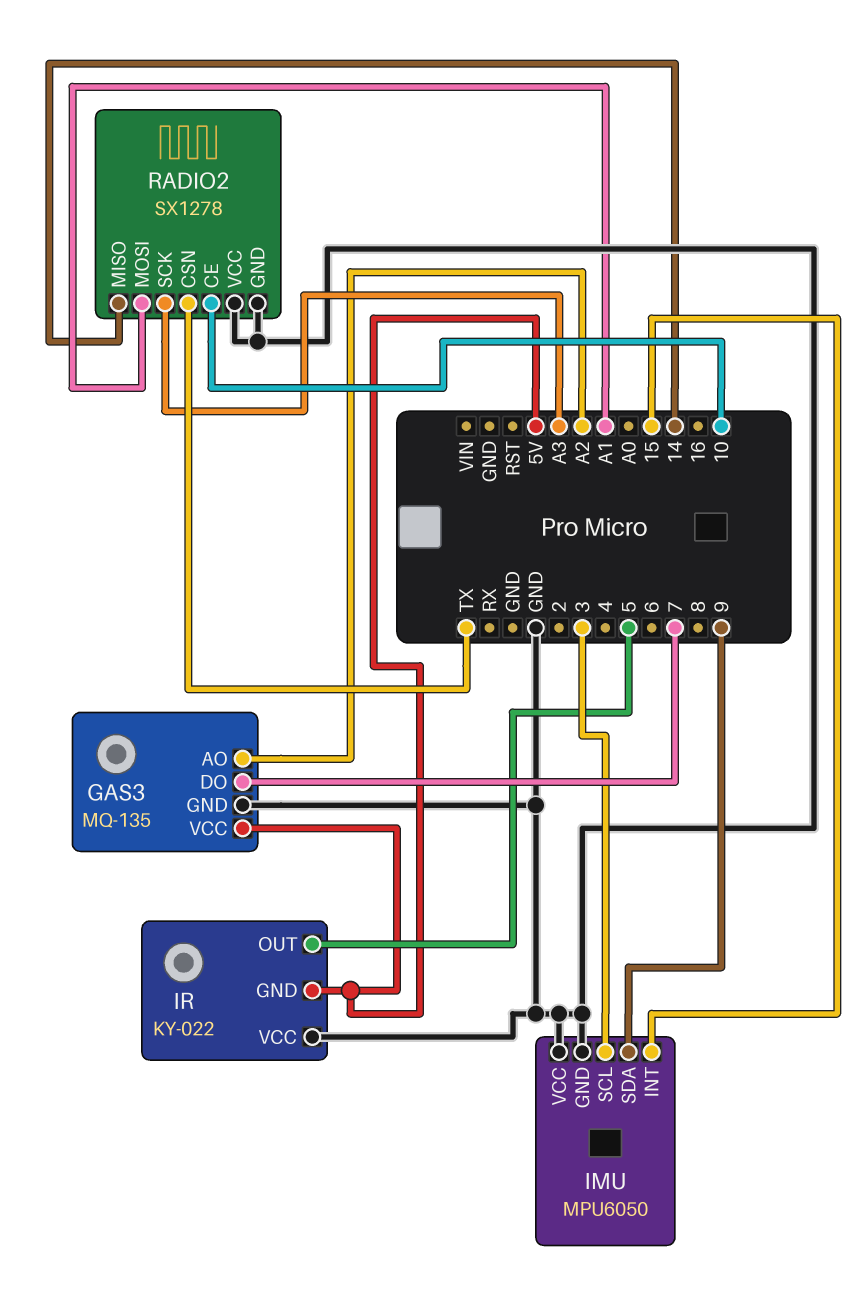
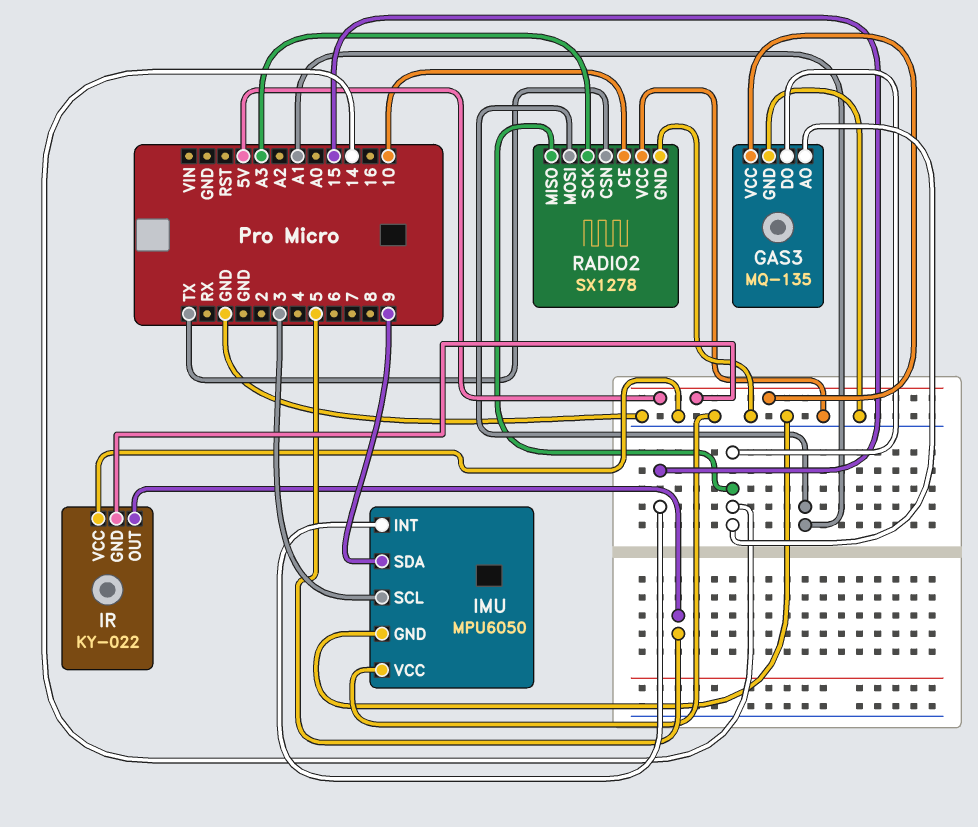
GAS3 pin AO: A2 -> 14
GAS3 pin DO: 7 -> 14

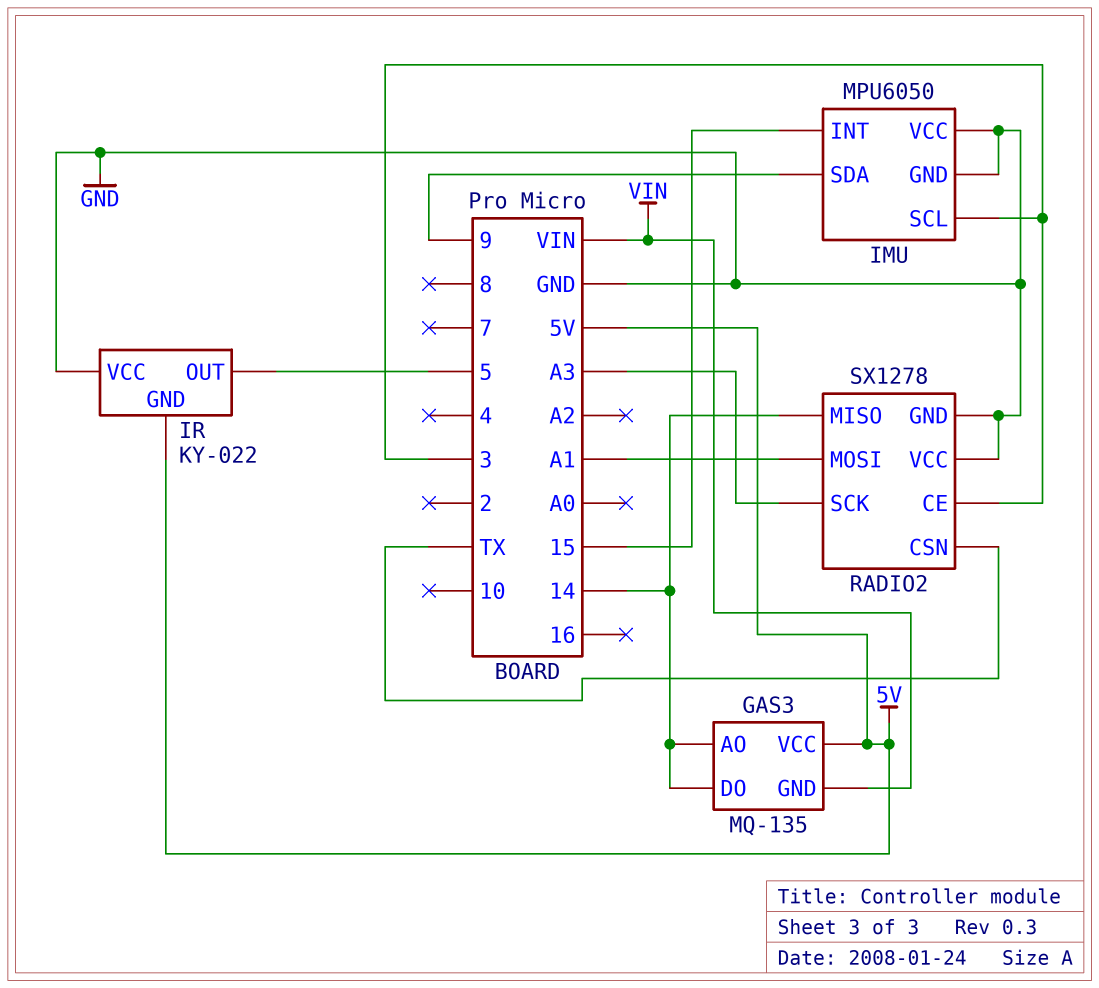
GAS3 pin GND: GND -> VIN
RADIO2 pin CE: 10 -> 3

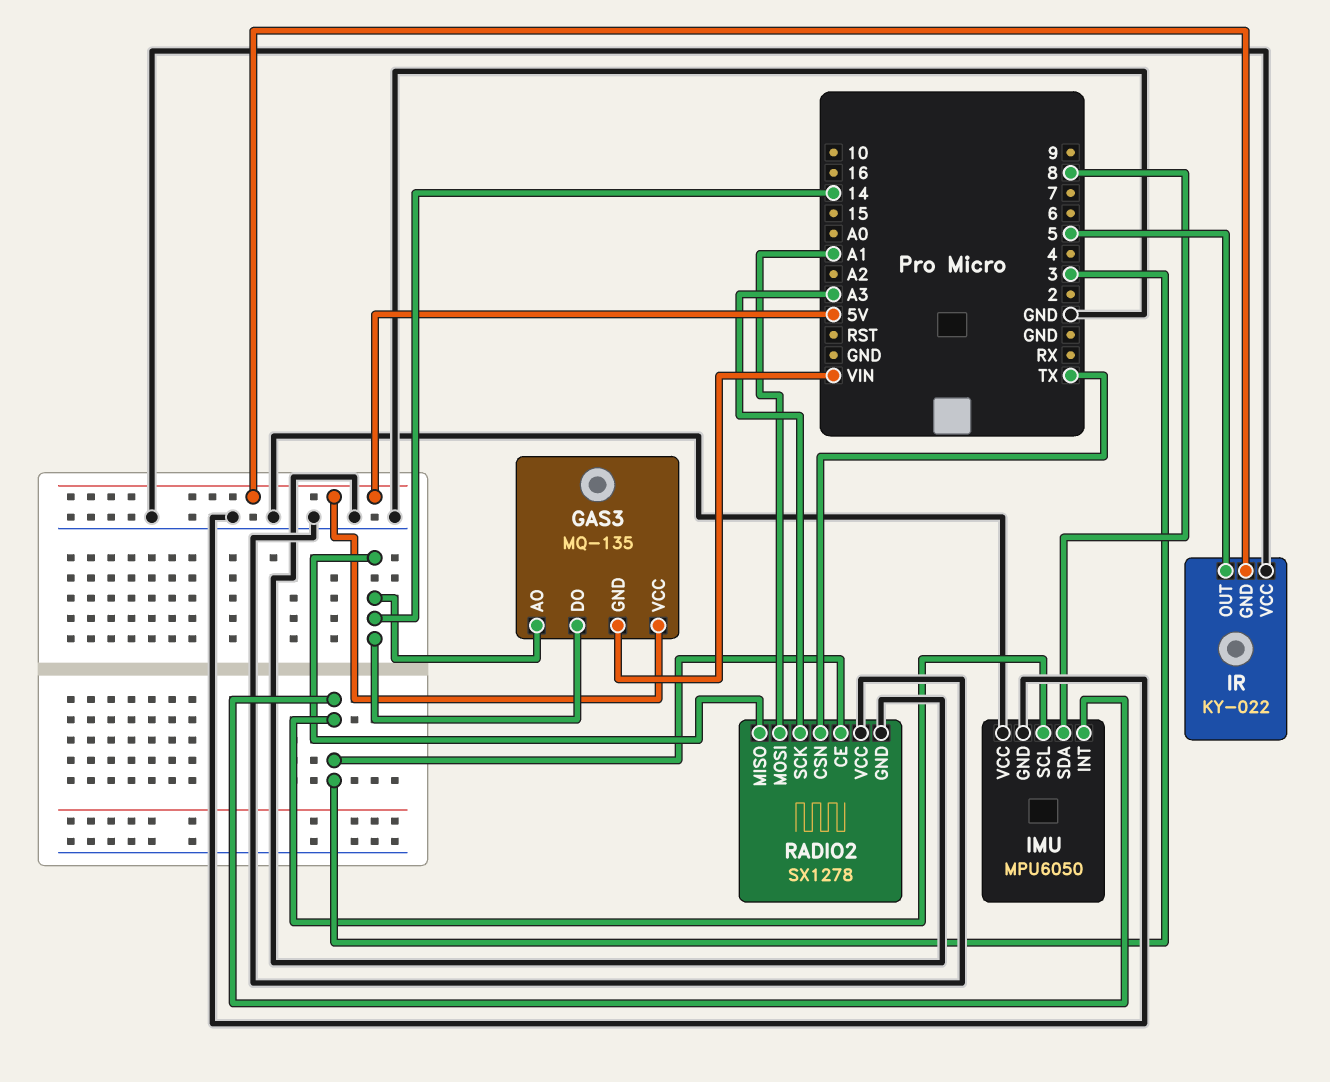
IMU pin INT: 15 -> 3
IMU pin SDA: 9 -> 8

